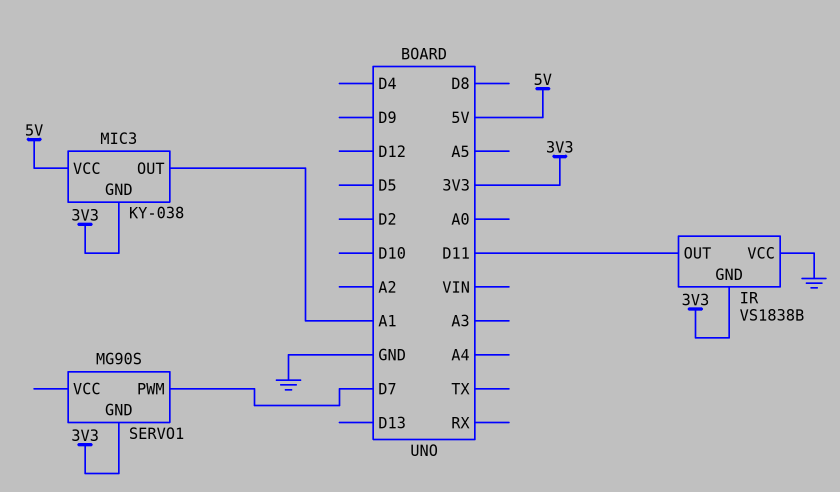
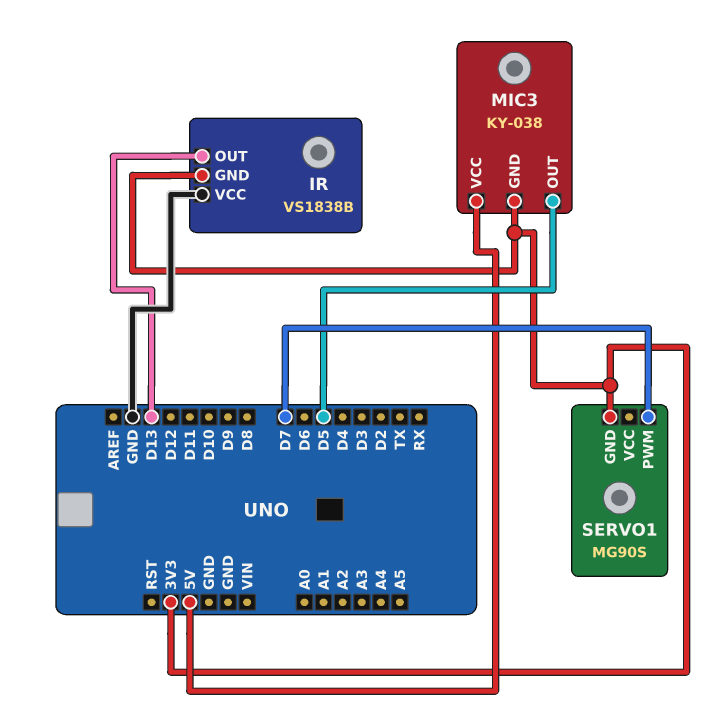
IR pin OUT: D11 -> D13
MIC3 pin OUT: A1 -> D5

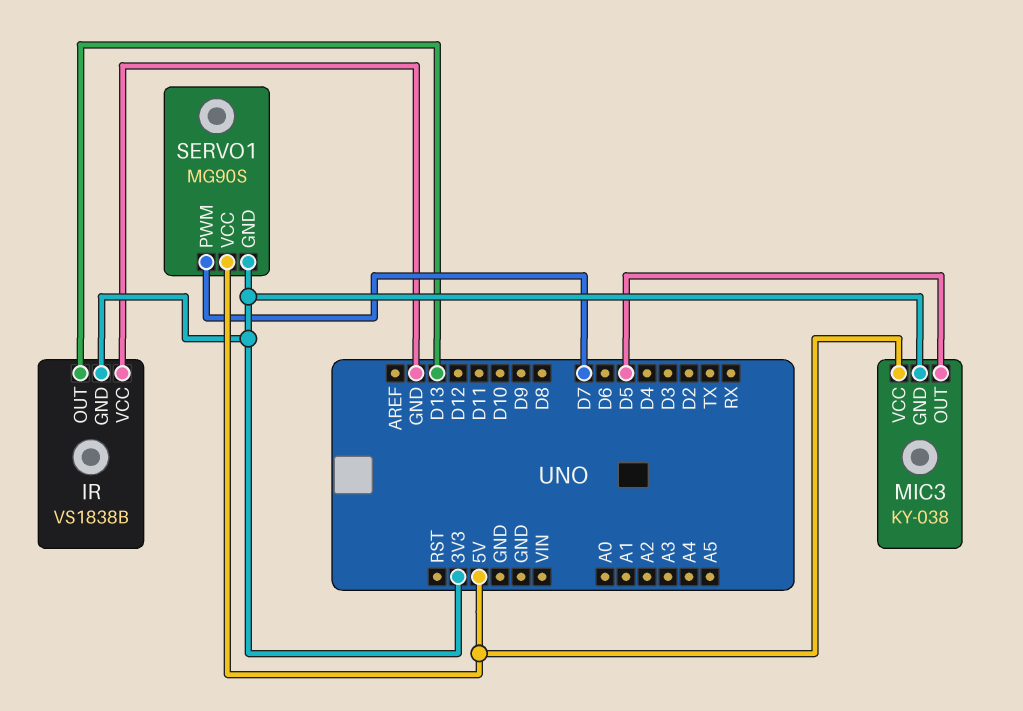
SERVO1 pin VCC: none -> 5V

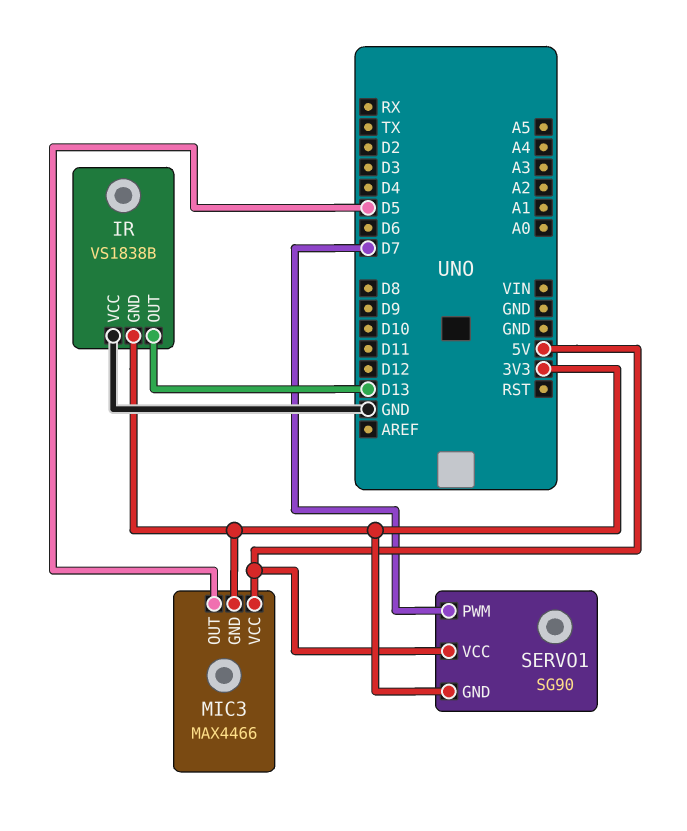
MIC3: KY-038 -> MAX4466
SERVO1: MG90S -> SG90

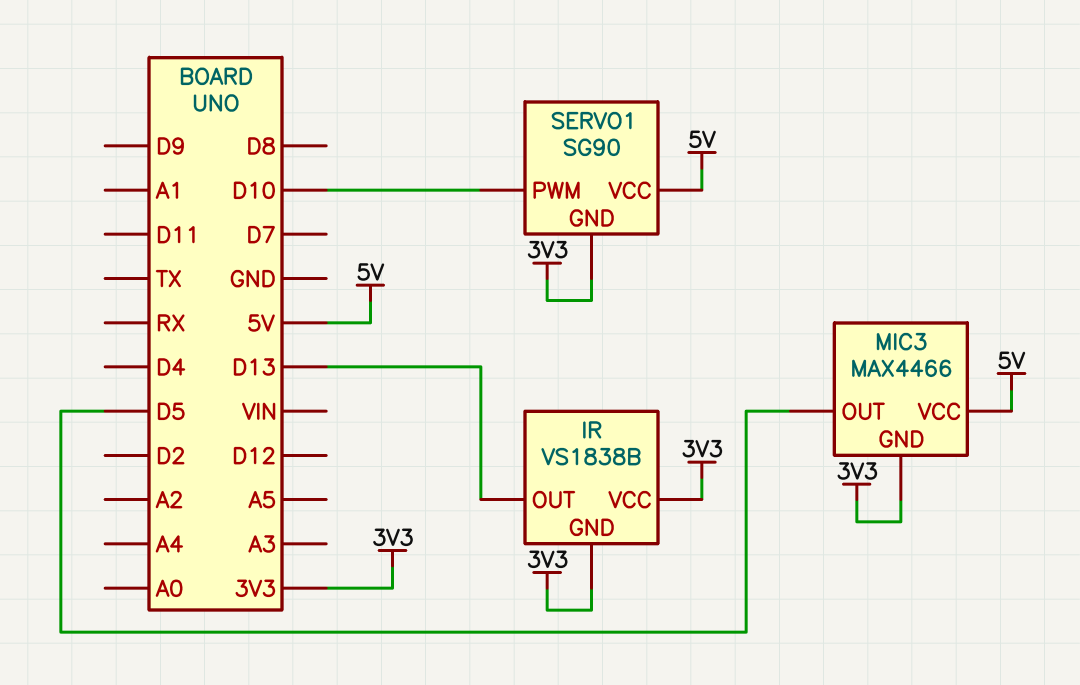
IR pin VCC: GND -> 3V3
SERVO1 pin PWM: D7 -> D10

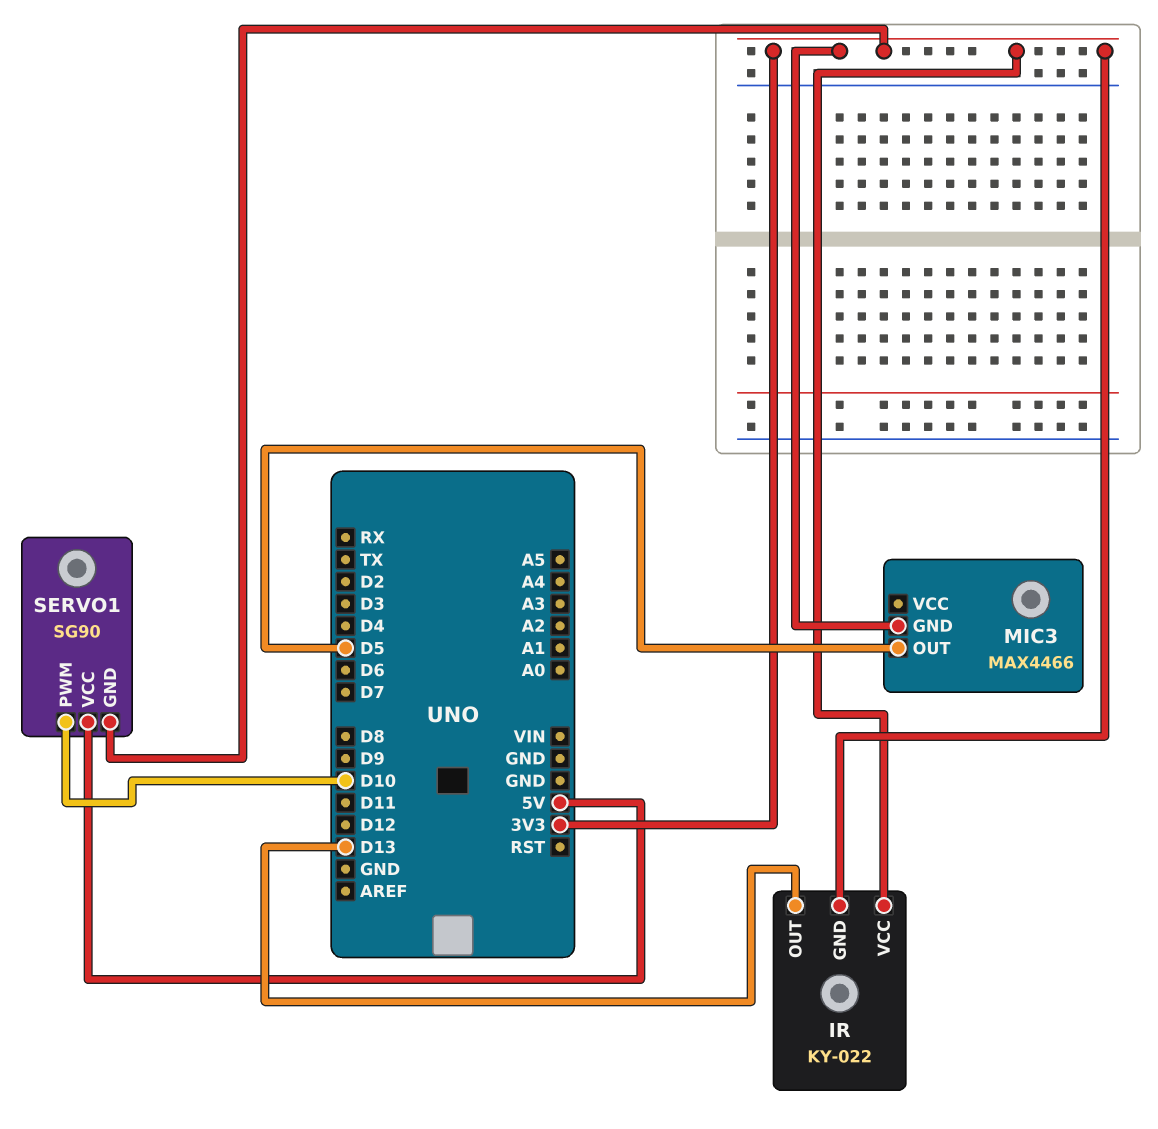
IR: VS1838B -> KY-022
MIC3 pin VCC: 5V -> none

